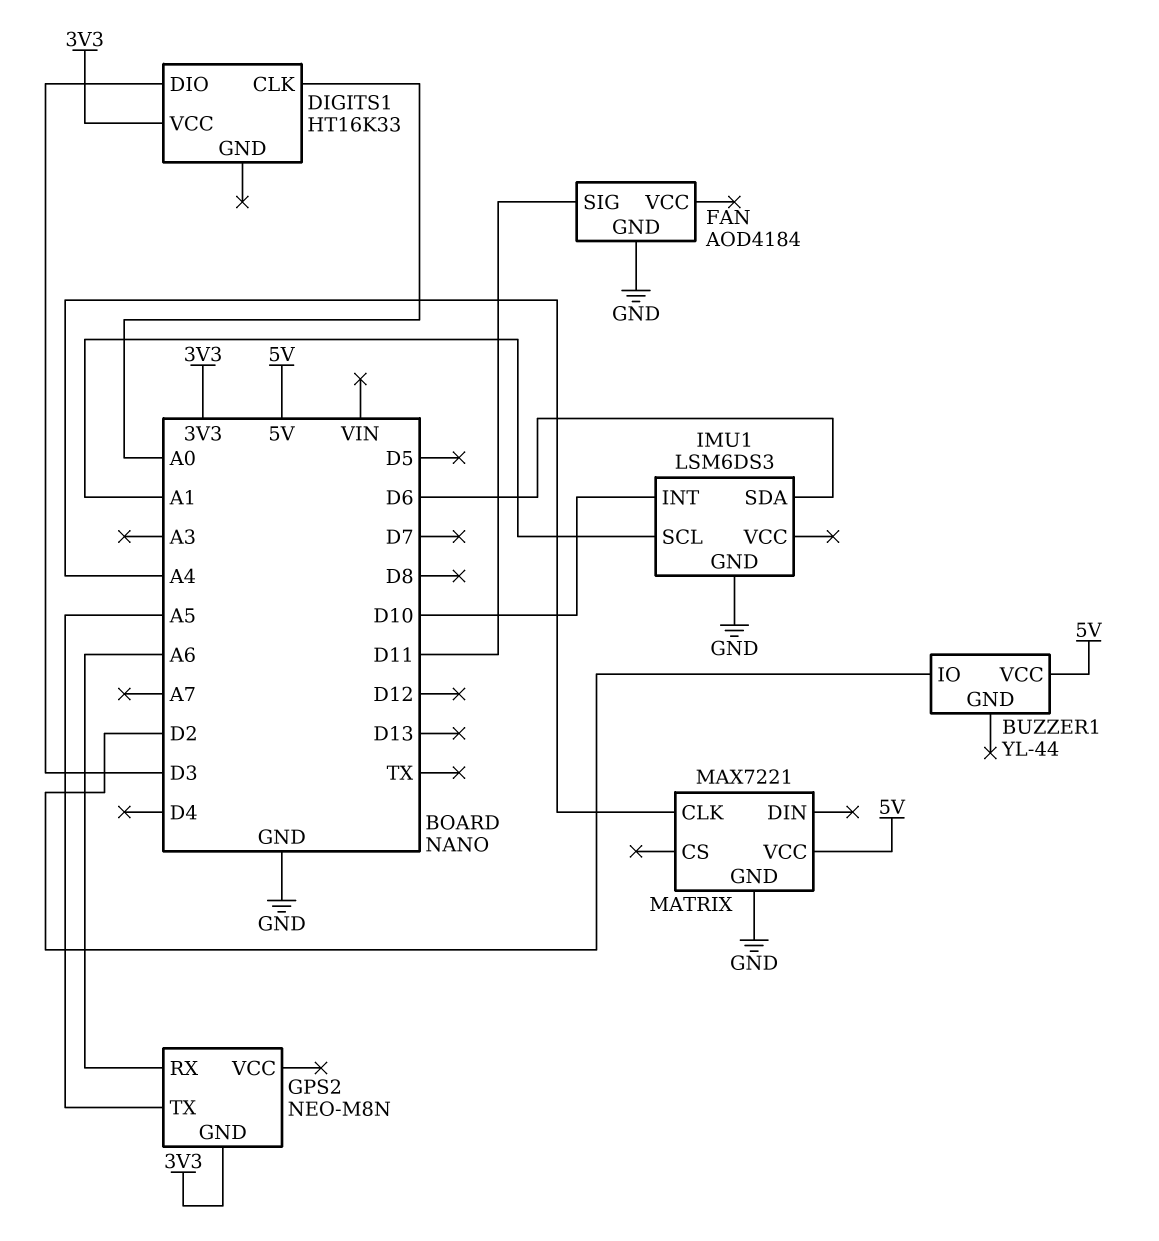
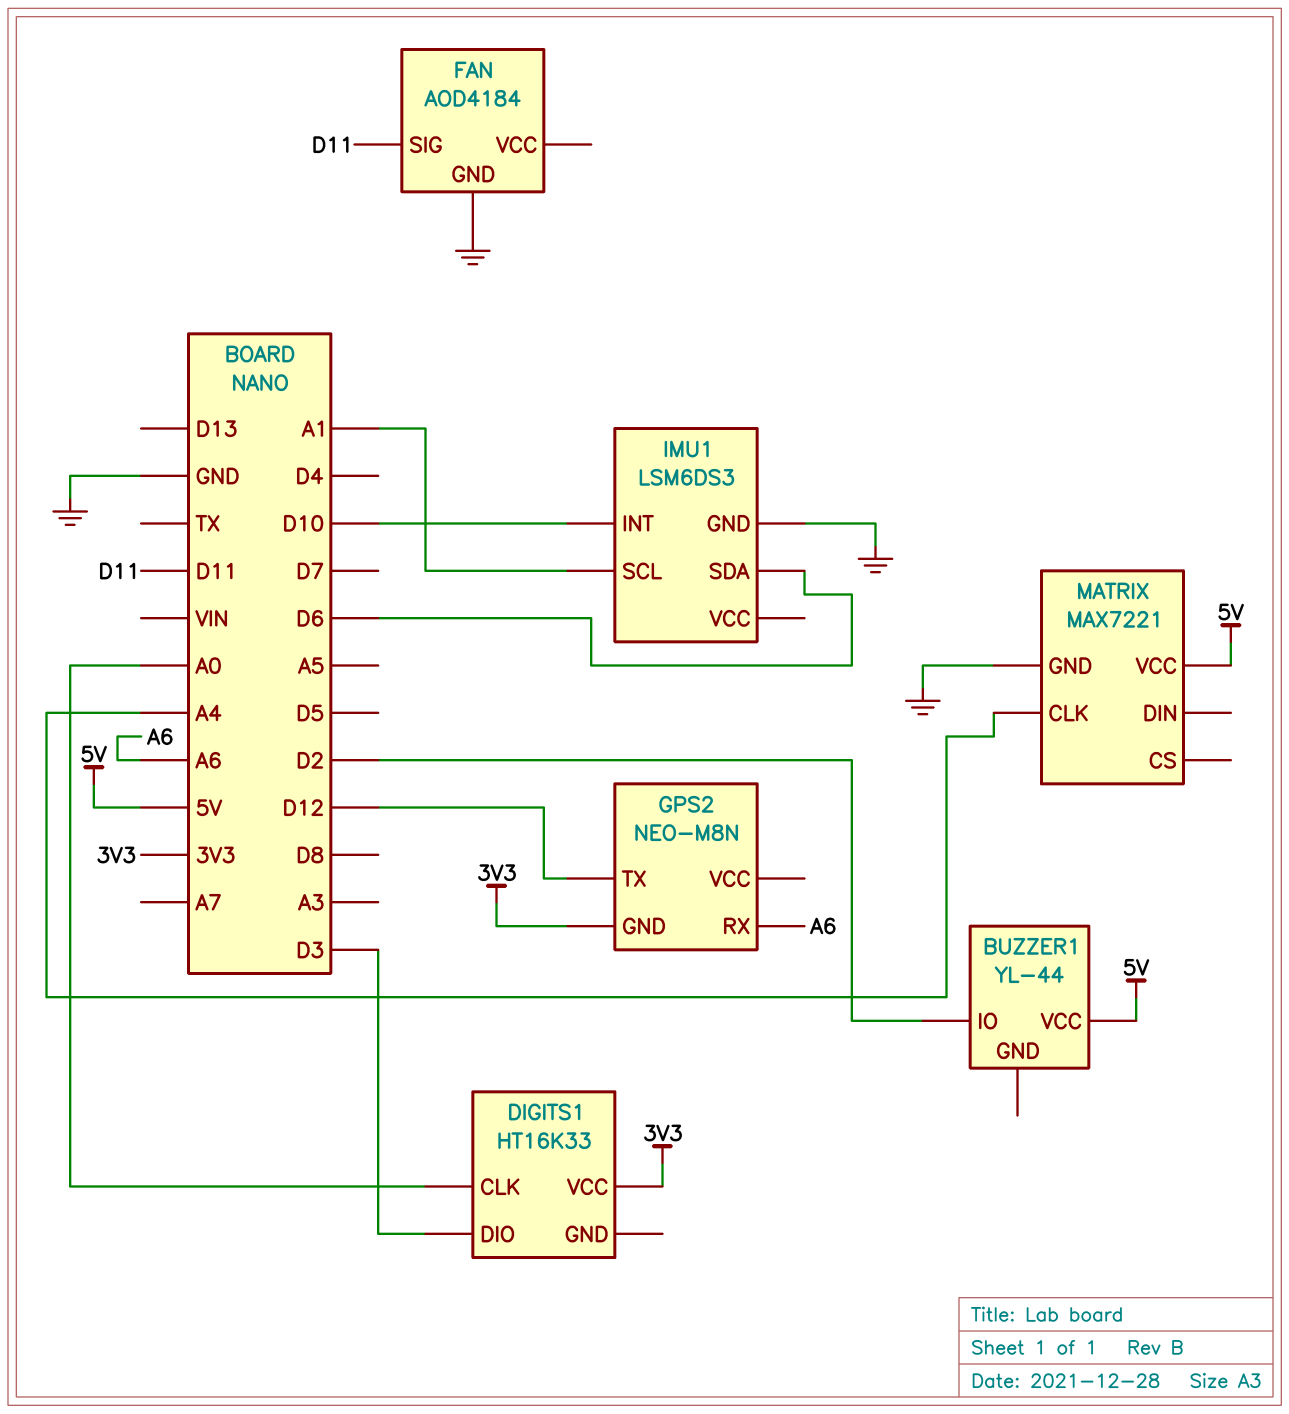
GPS2 pin TX: A5 -> D12

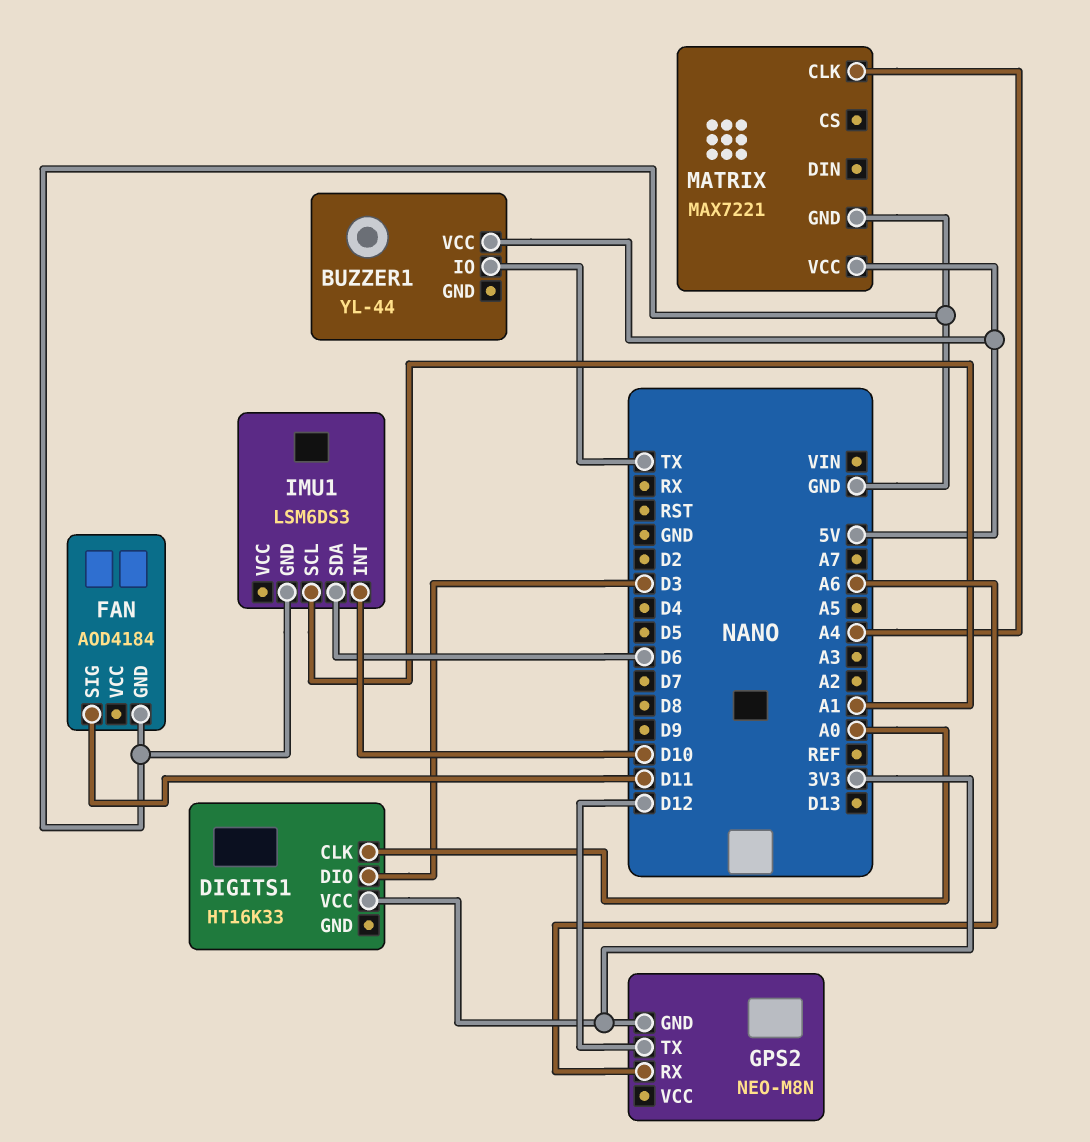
BUZZER1 pin IO: D2 -> TX

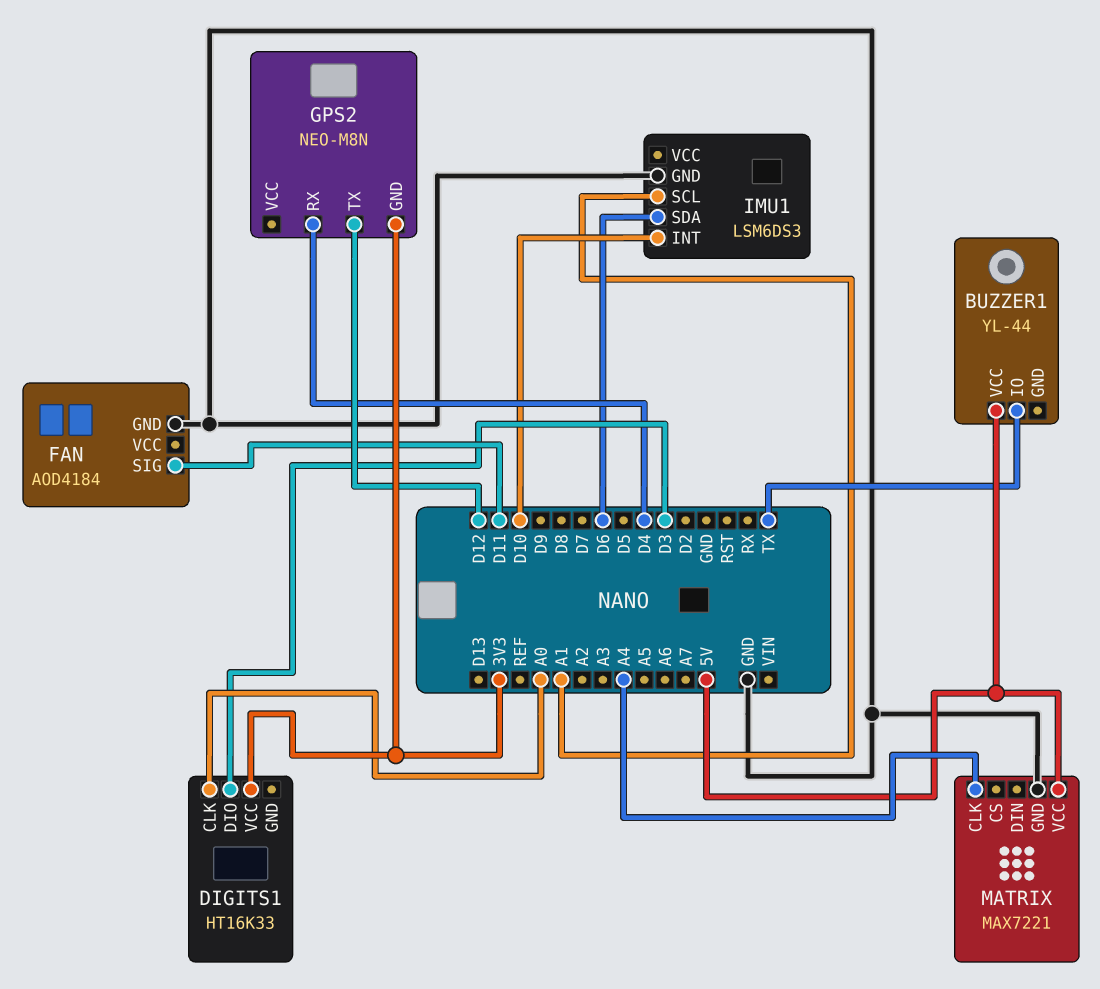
GPS2 pin RX: A6 -> D4

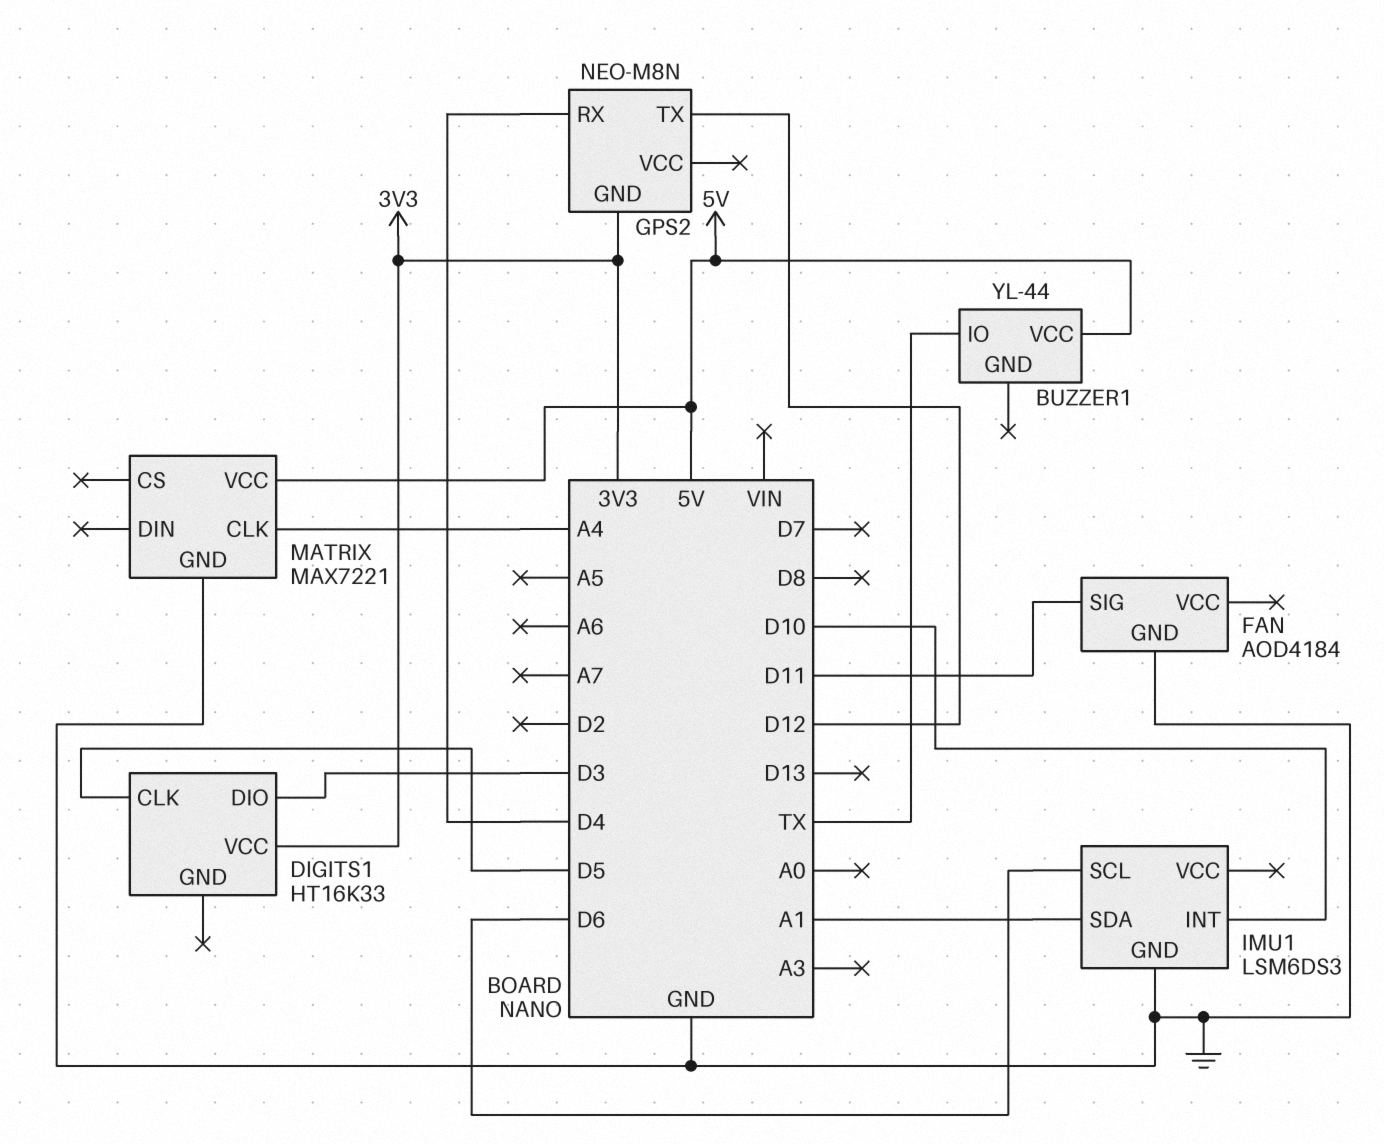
DIGITS1 pin CLK: A0 -> D5
IMU1 pin SCL: A1 -> D6
IMU1 pin SDA: D6 -> A1

